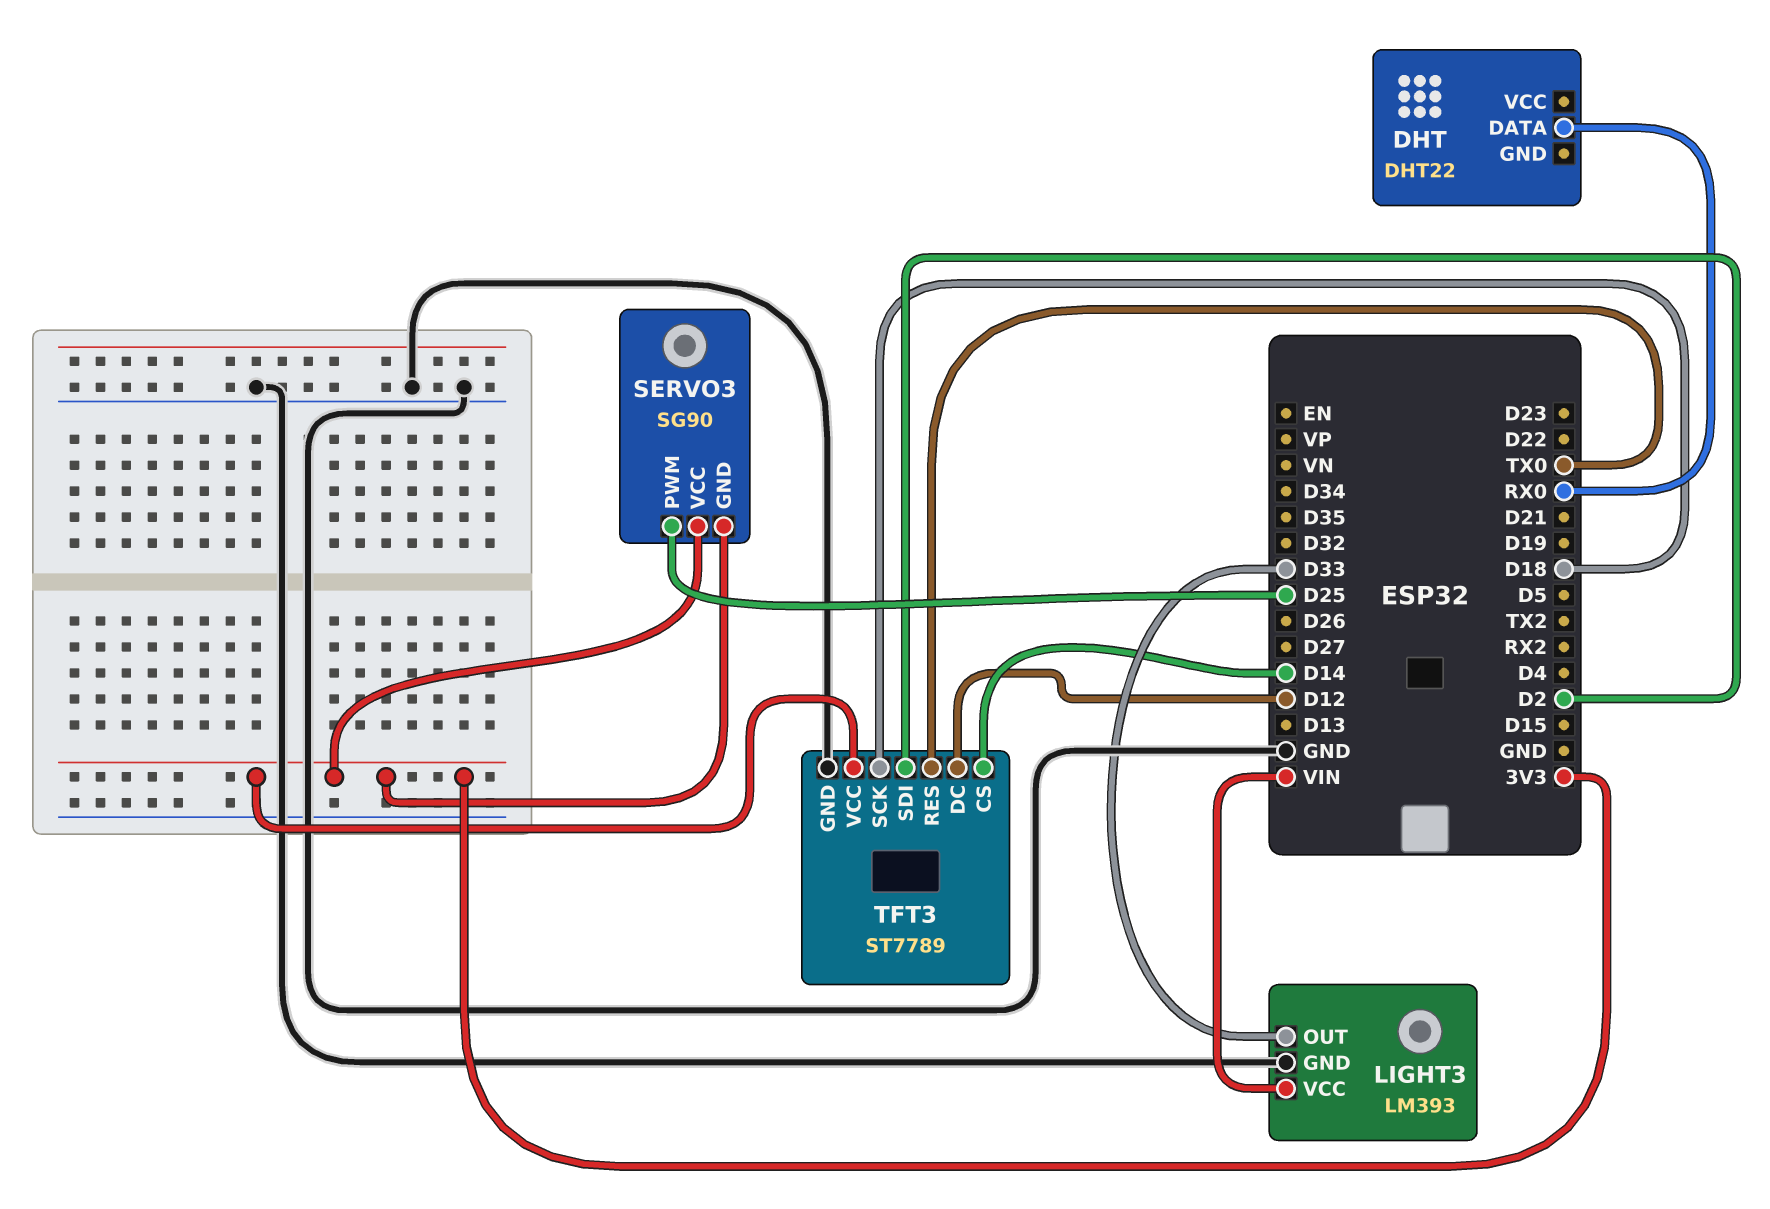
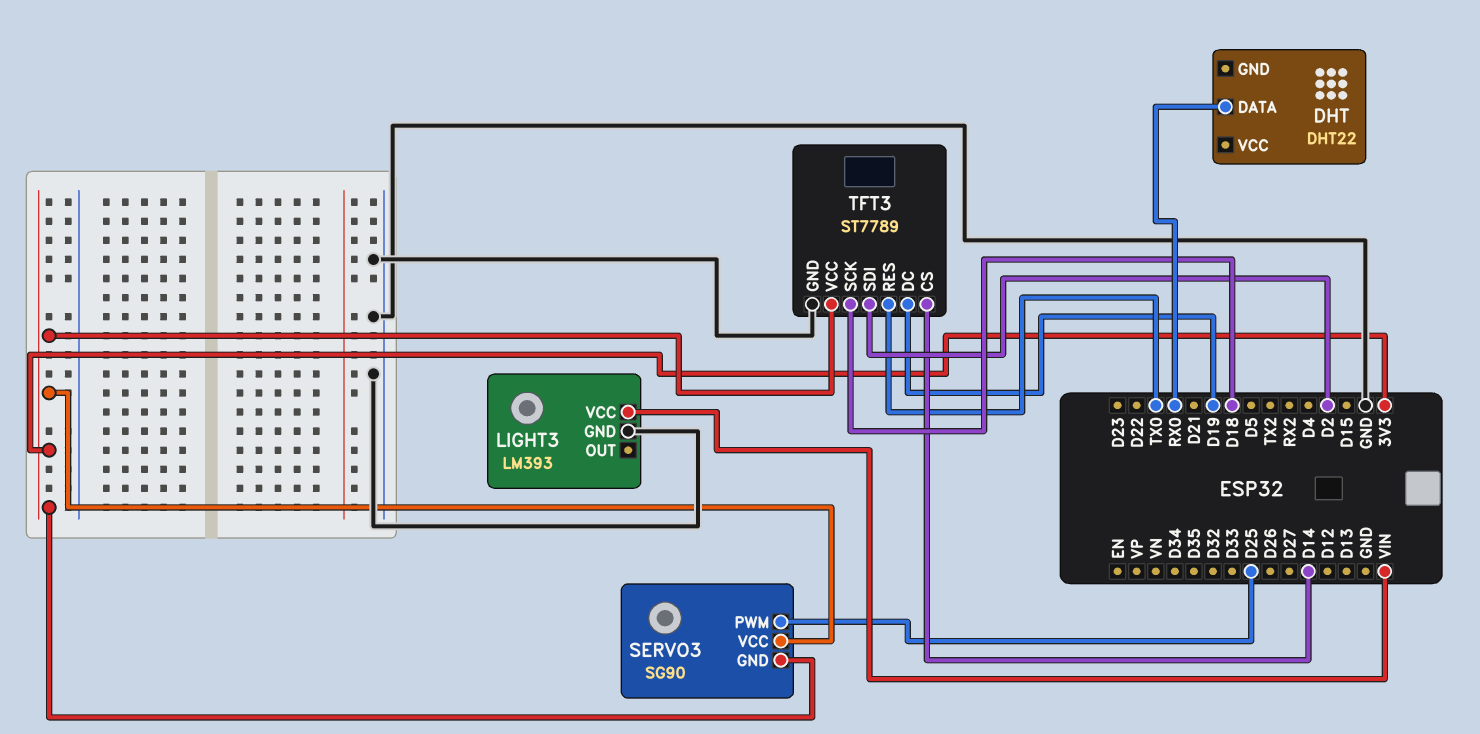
LIGHT3 pin OUT: D33 -> none
TFT3 pin DC: D12 -> D19

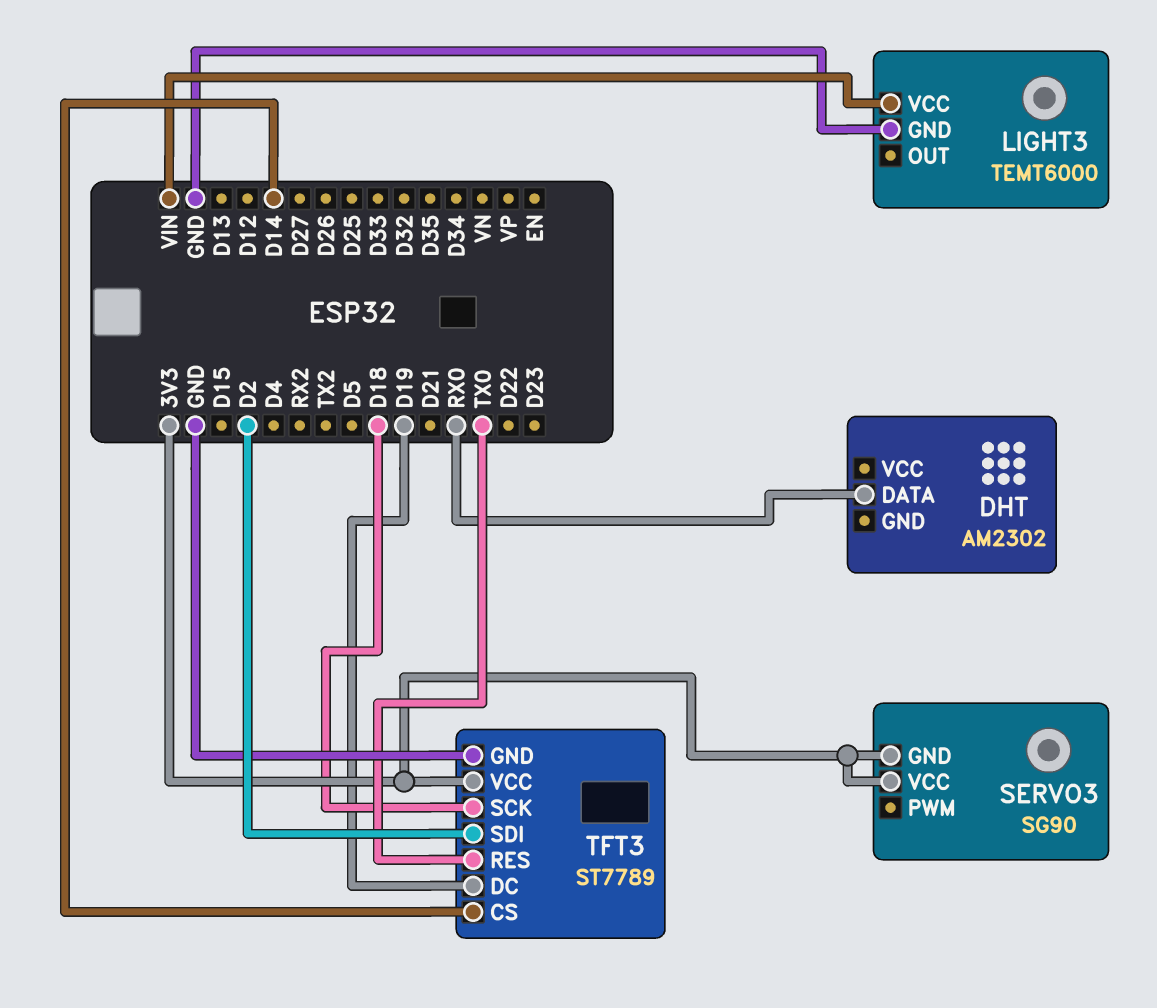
DHT: DHT22 -> AM2302
LIGHT3: LM393 -> TEMT6000
SERVO3 pin PWM: D25 -> none

